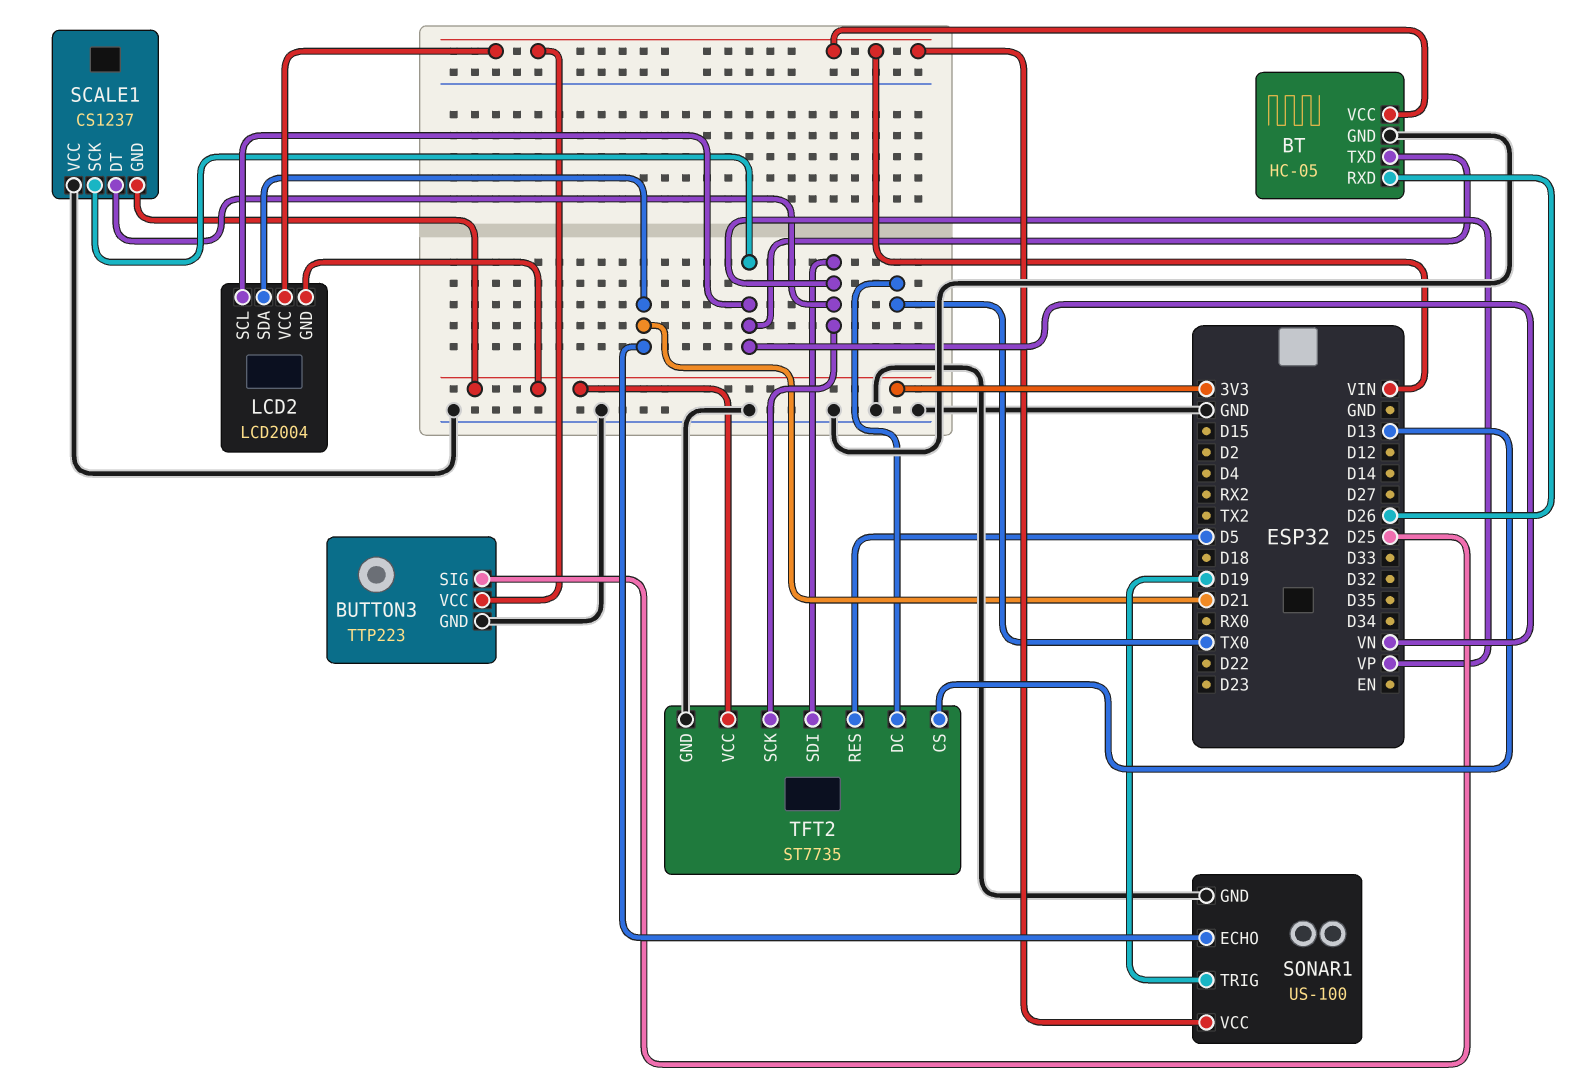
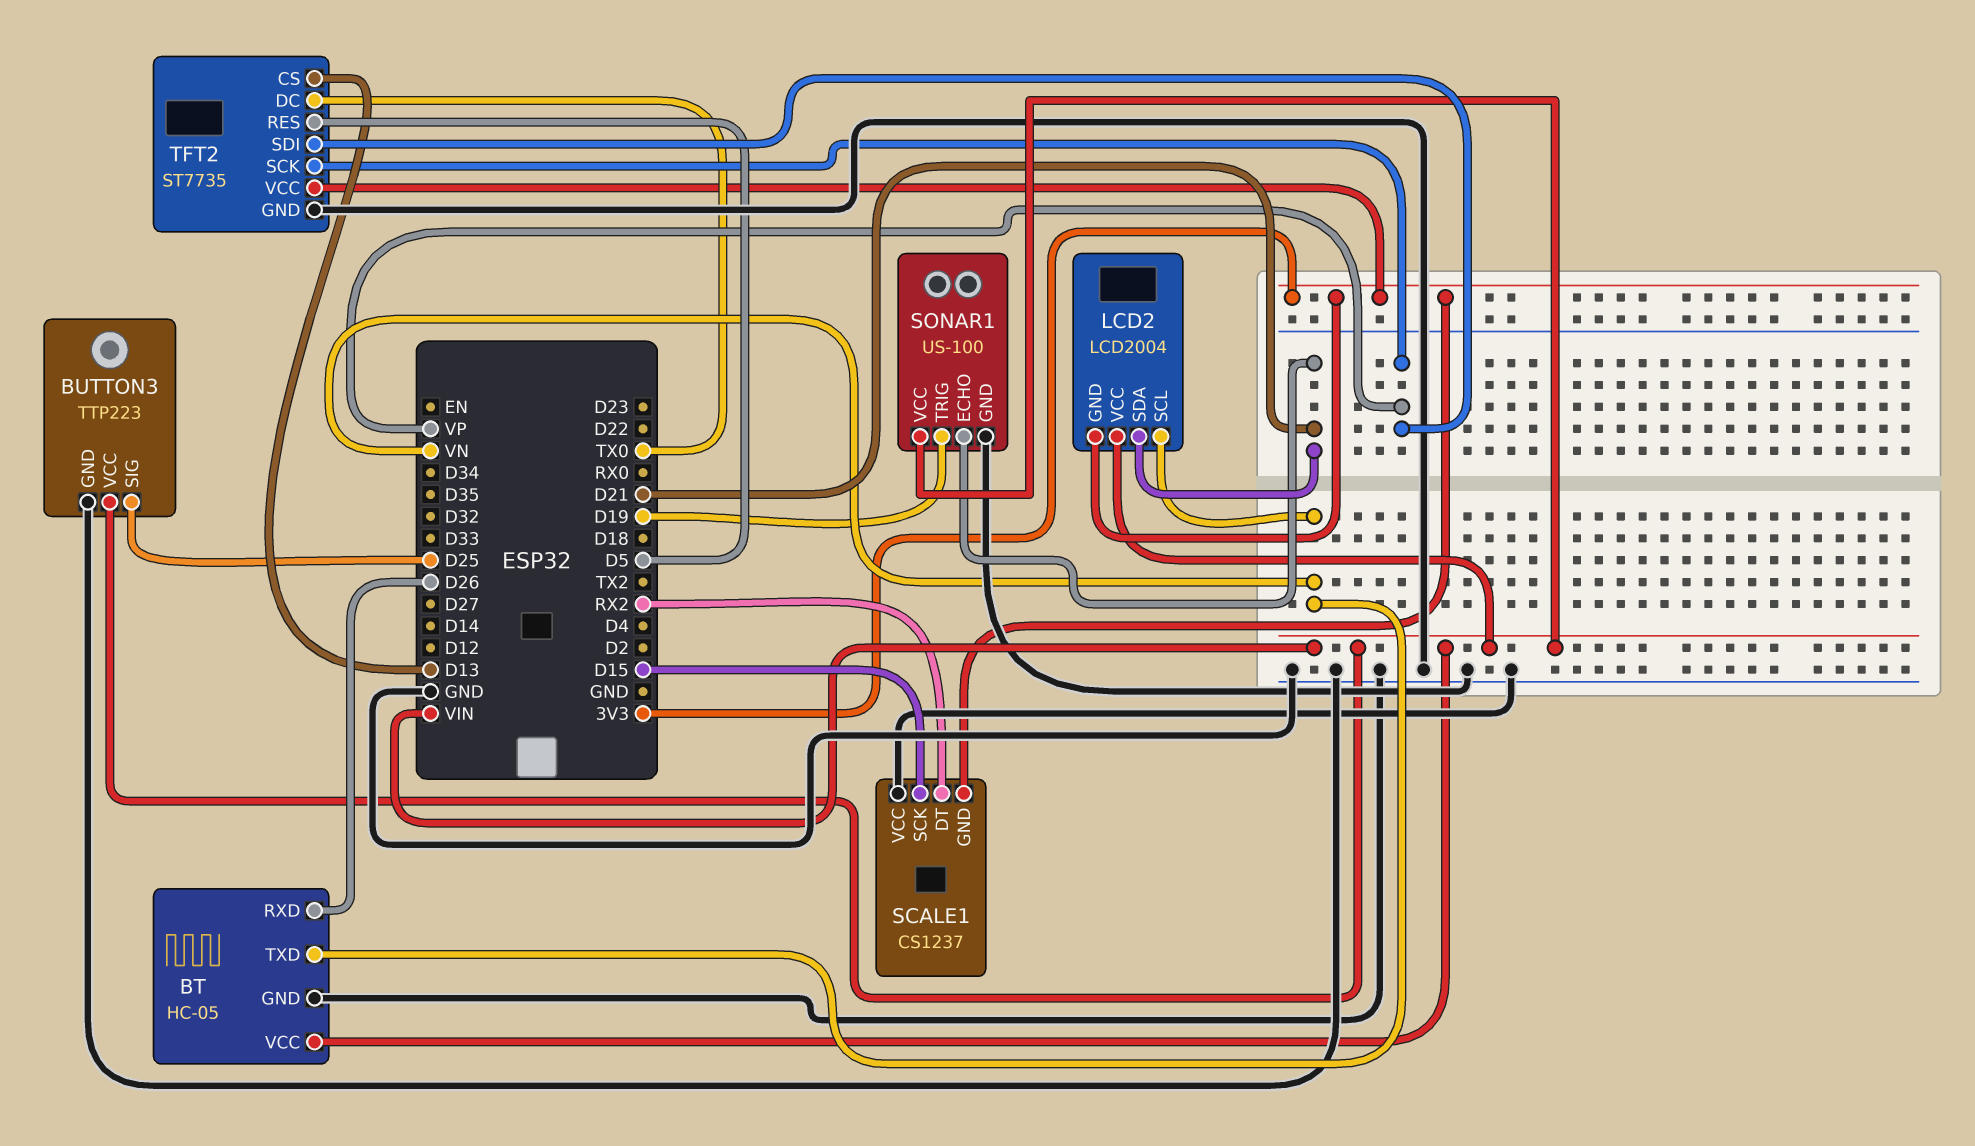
SCALE1 pin DT: VP -> RX2
SCALE1 pin SCK: VN -> D15

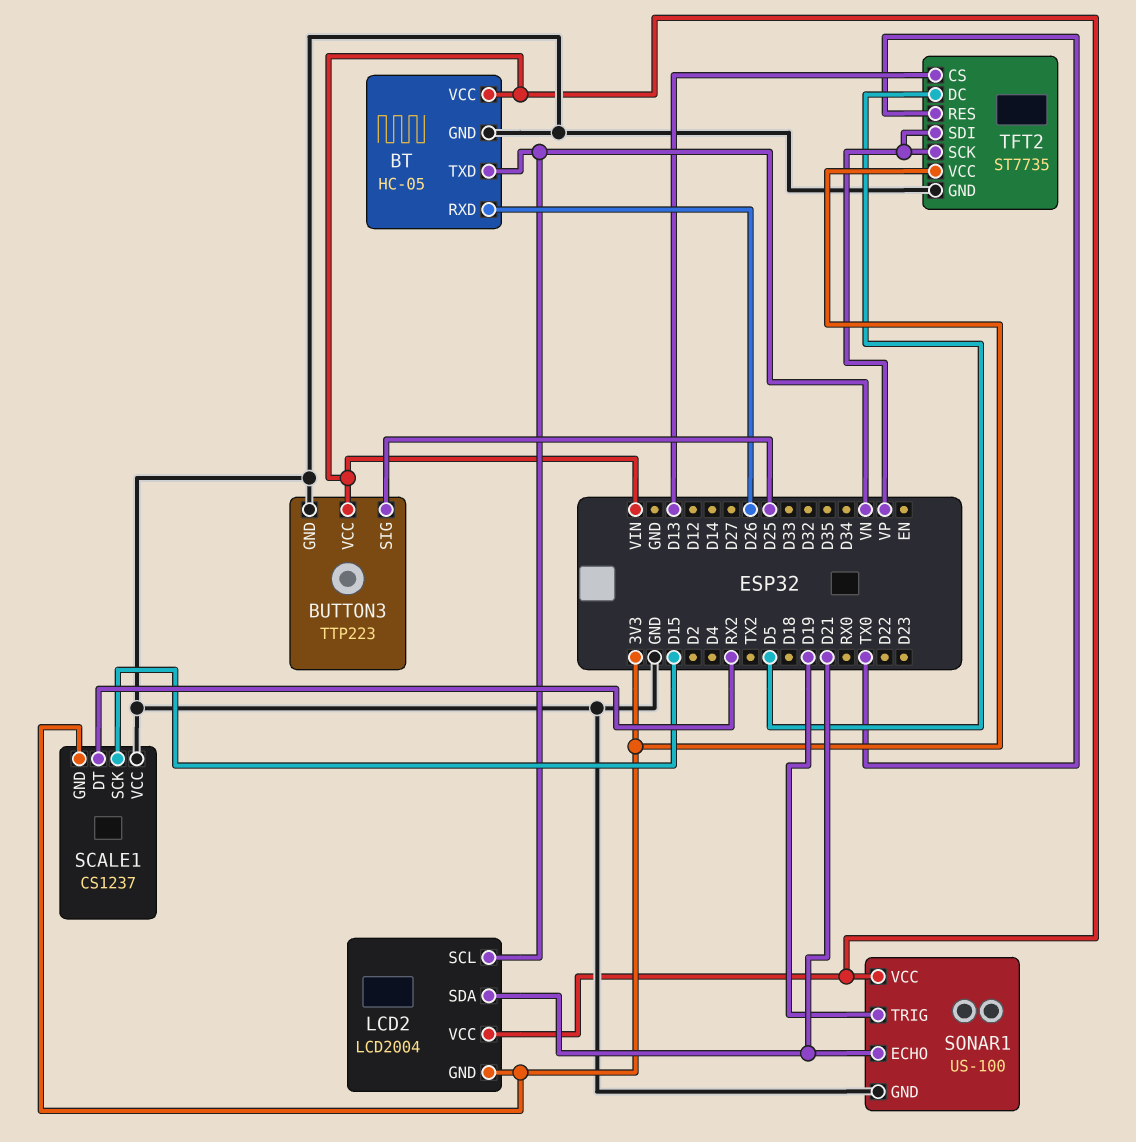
TFT2 pin DC: TX0 -> D5
TFT2 pin RES: D5 -> TX0

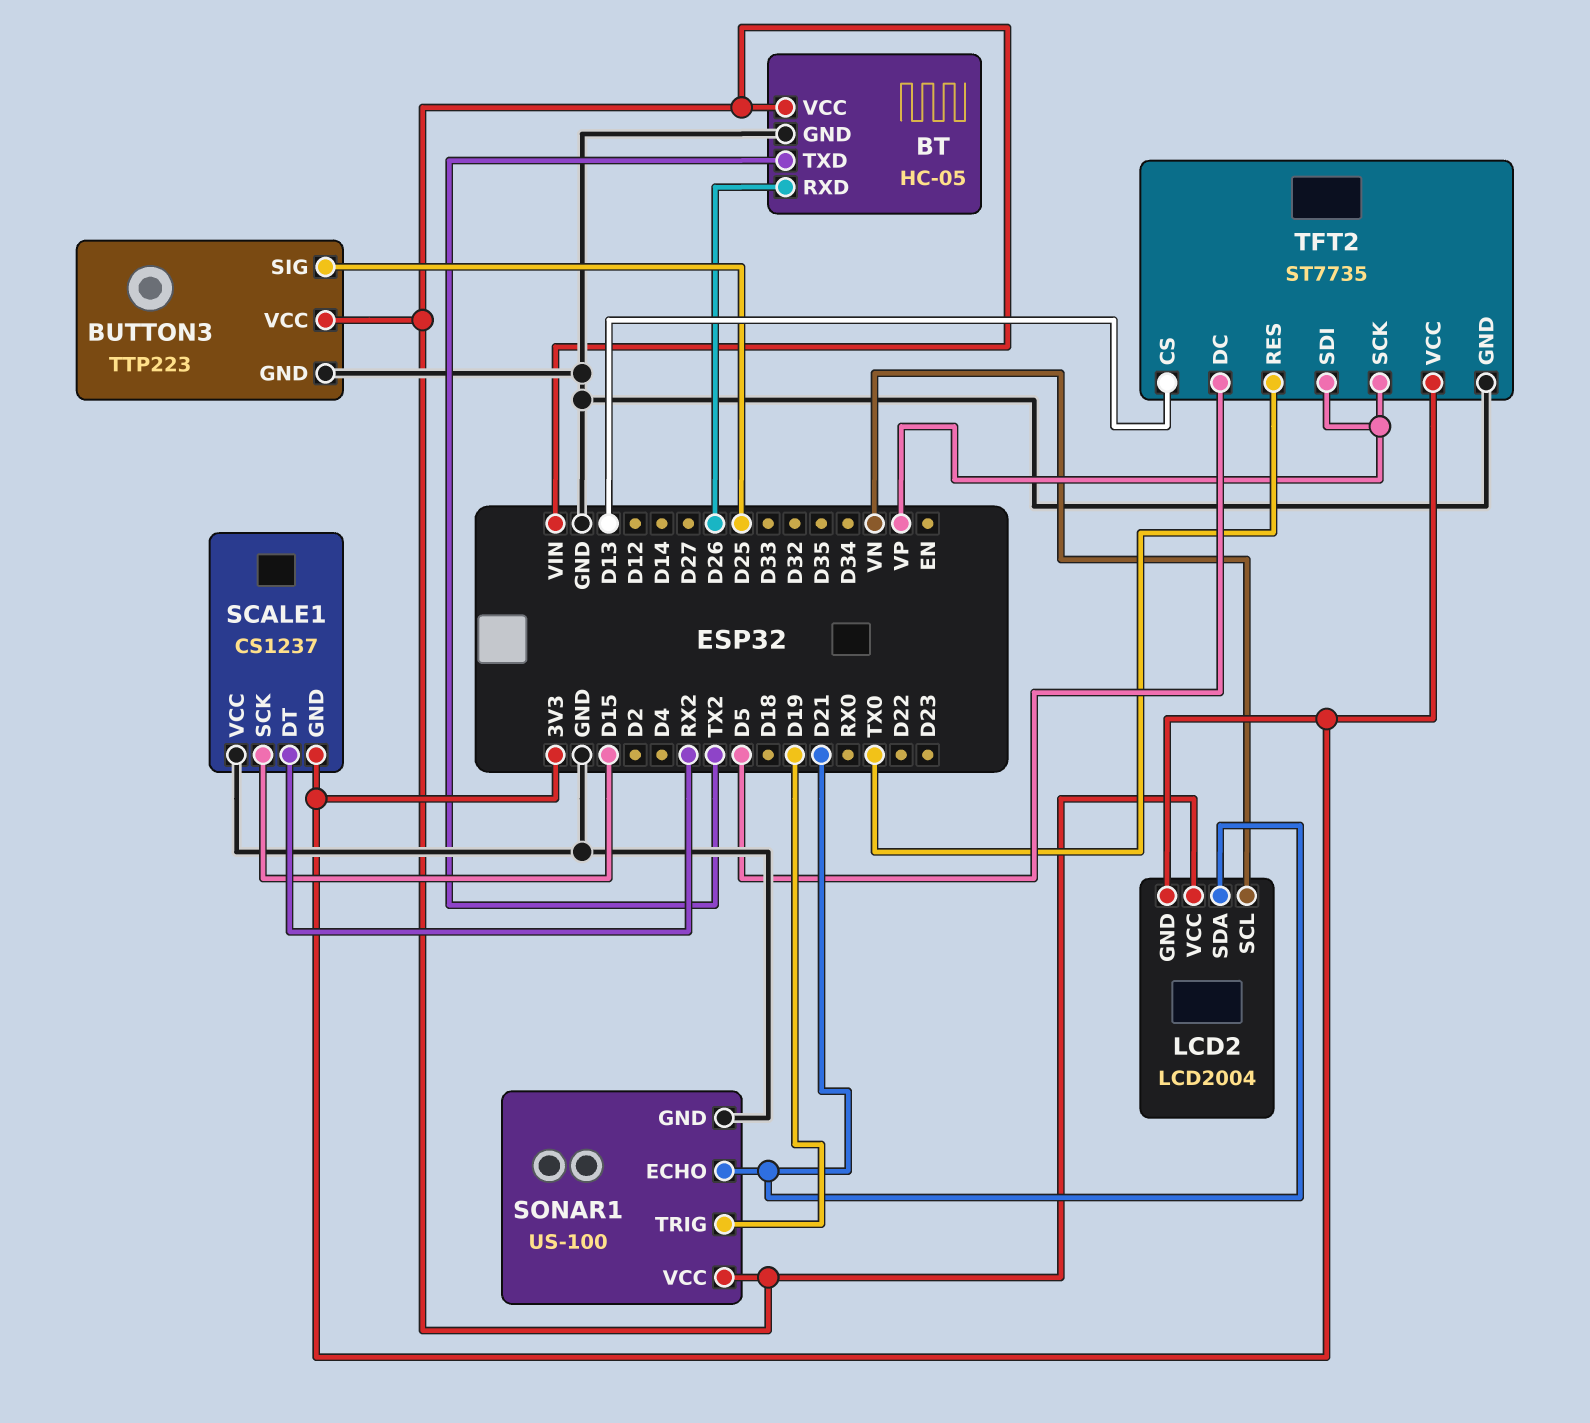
BT pin TXD: VN -> TX2

